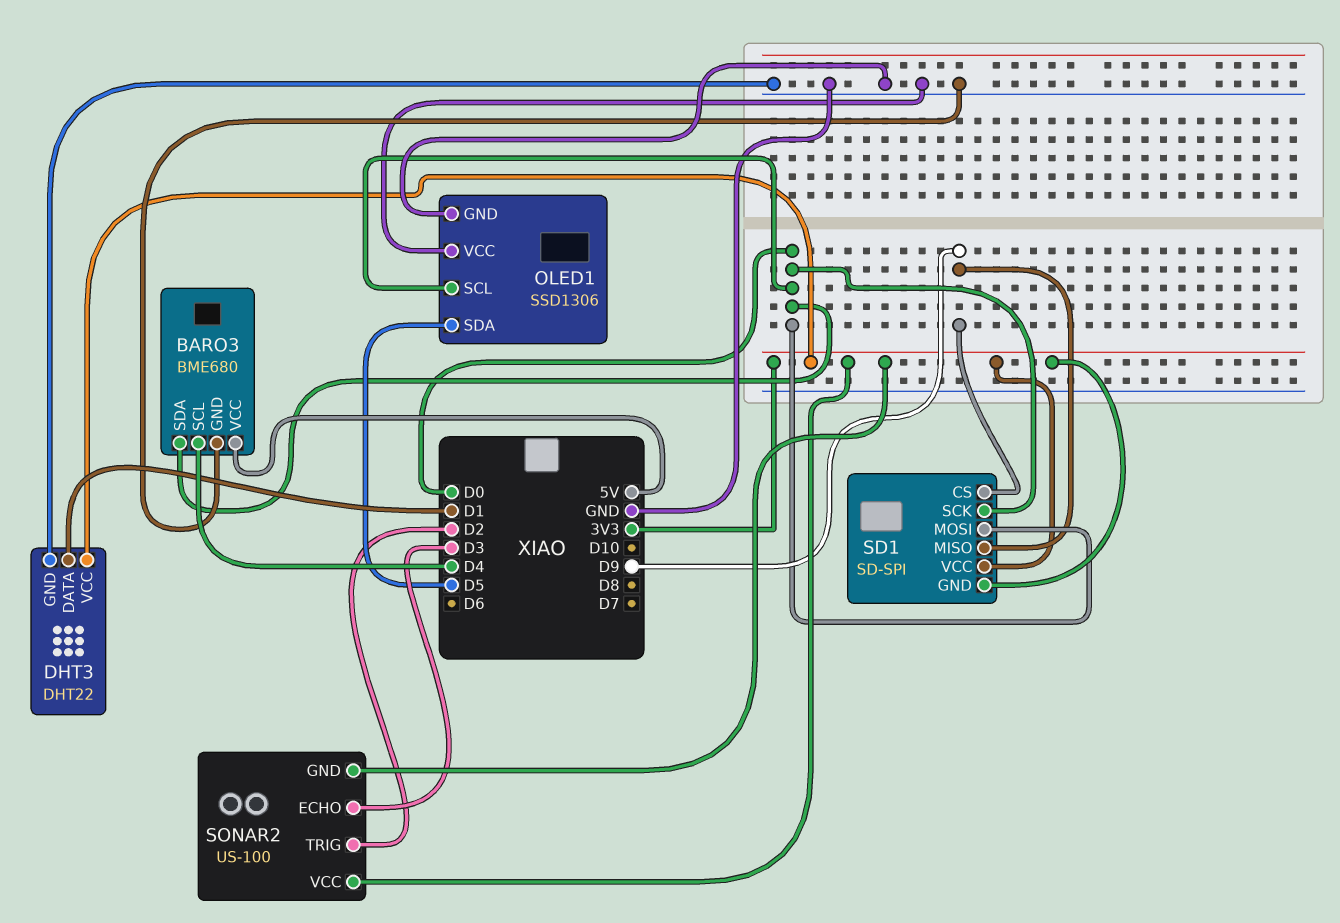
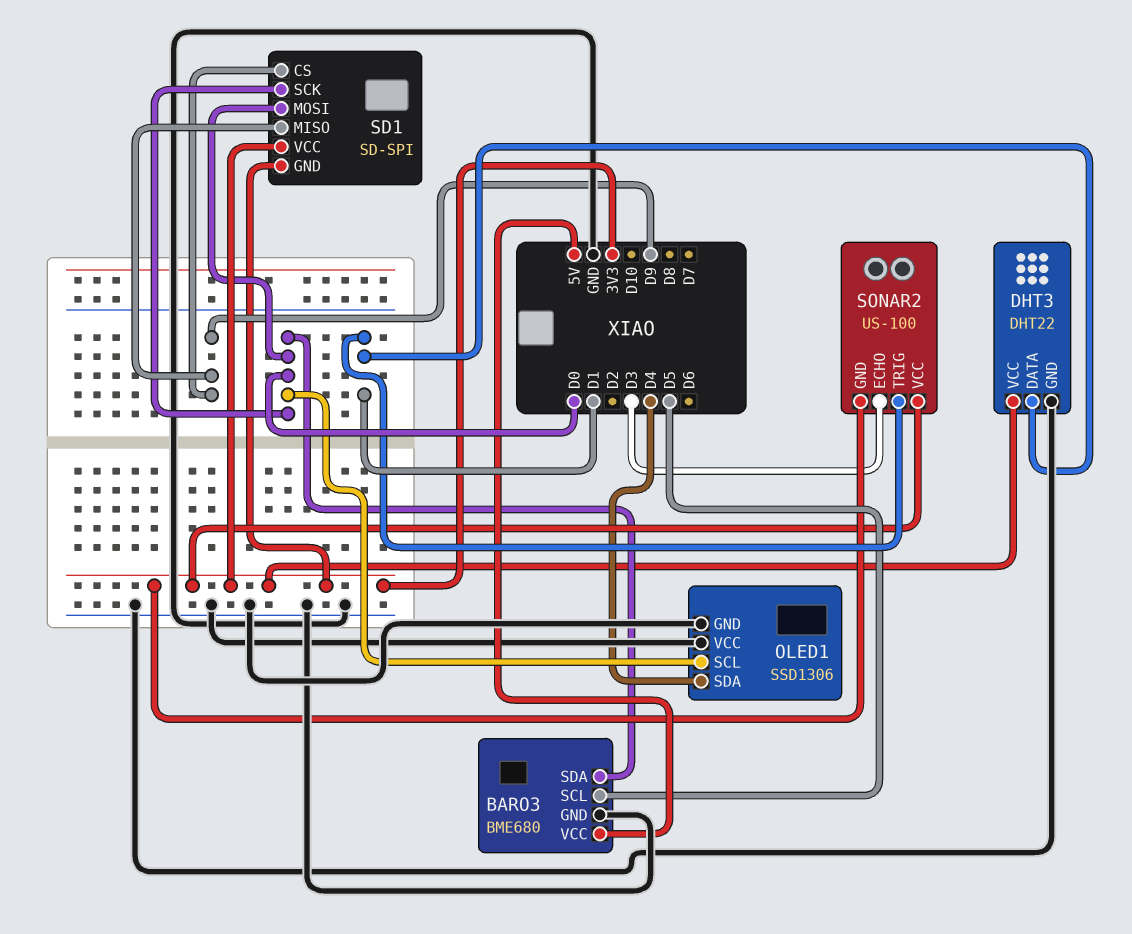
BARO3 pin SCL: D4 -> D5
OLED1 pin SDA: D5 -> D4
SONAR2 pin TRIG: D2 -> D1

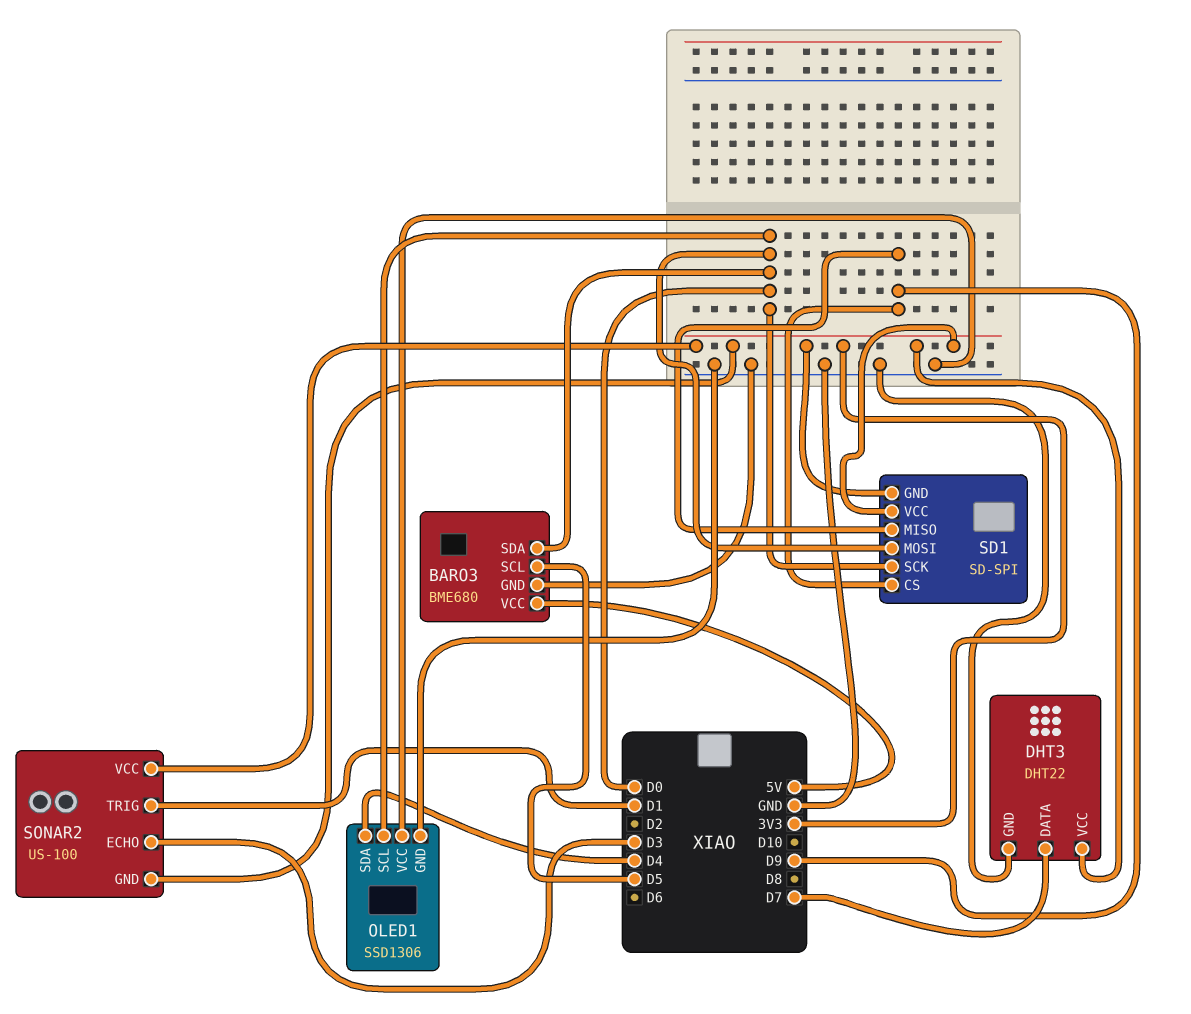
DHT3 pin DATA: D1 -> D7

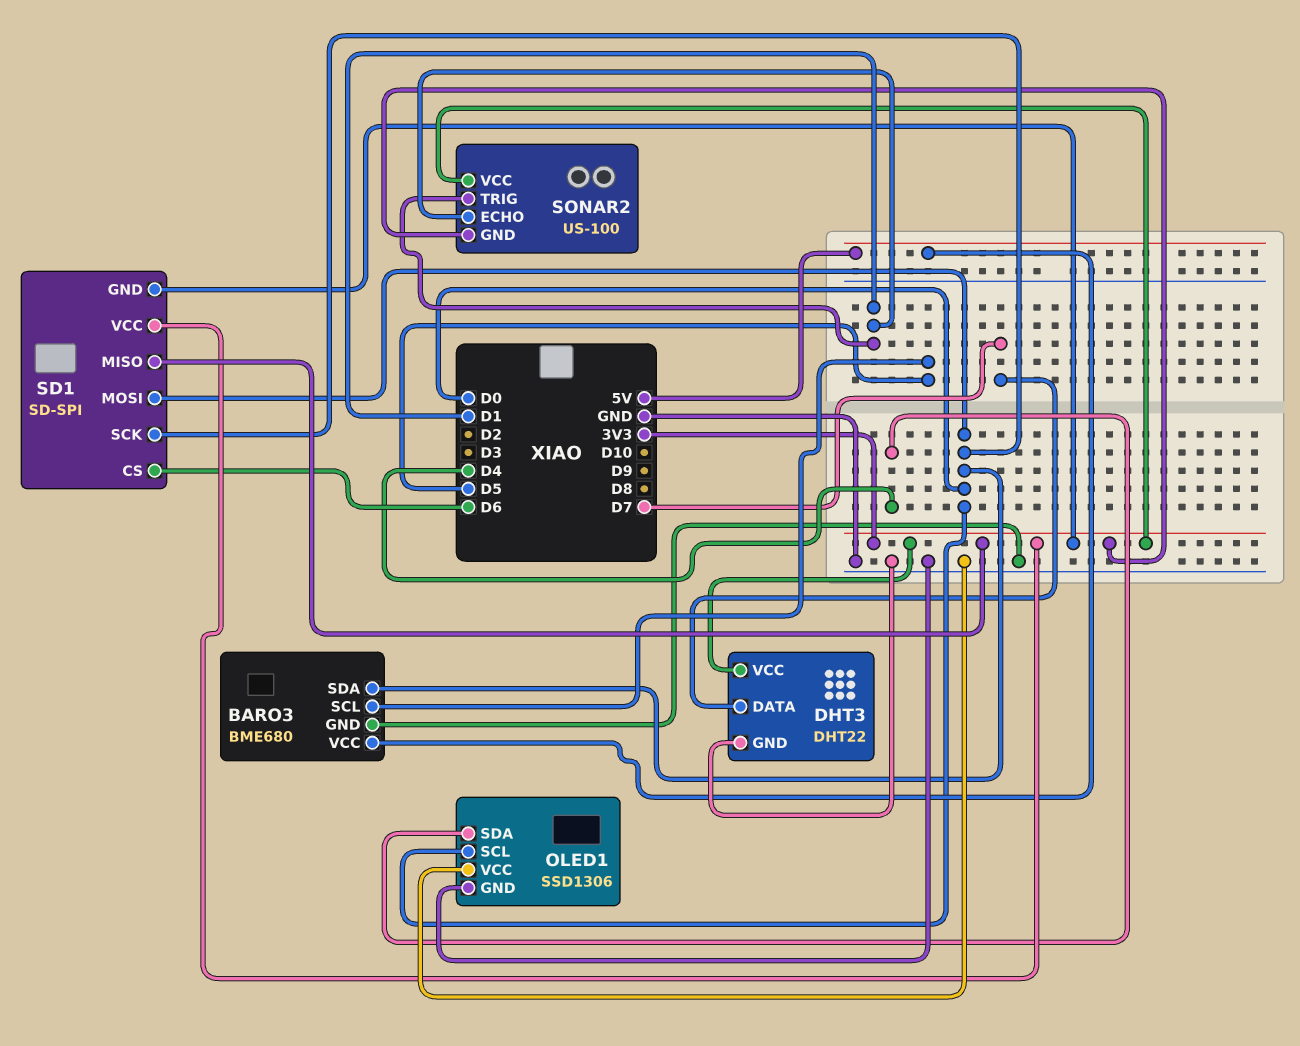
SD1 pin CS: D9 -> D6
SD1 pin MISO: D9 -> 3V3
SONAR2 pin ECHO: D3 -> D1

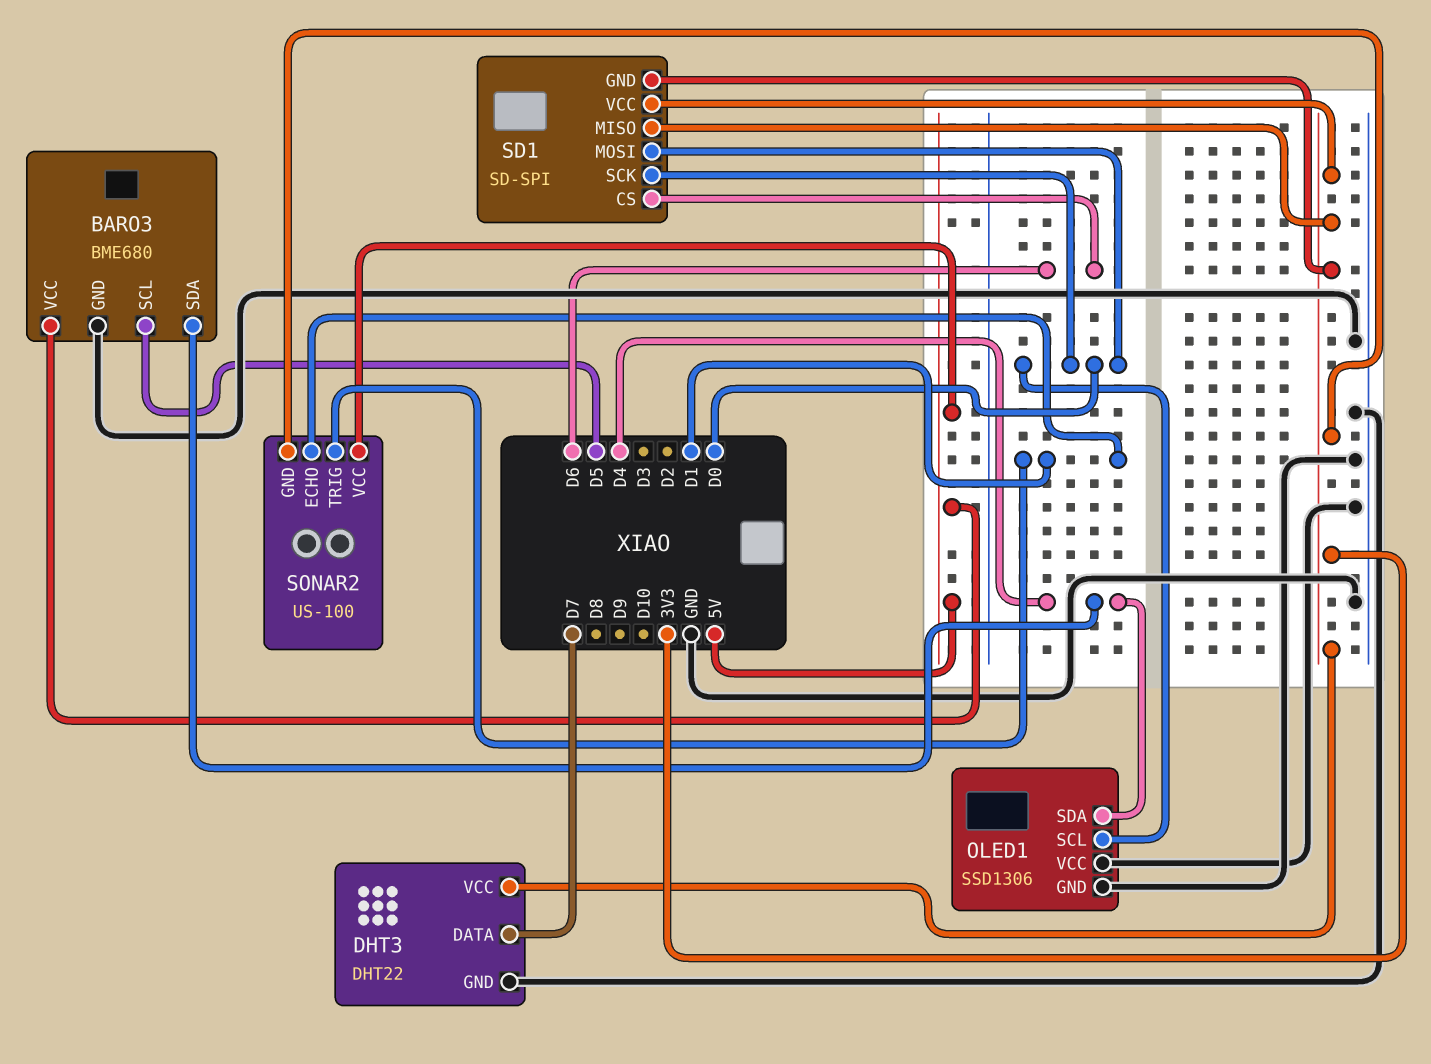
BARO3 pin SDA: D0 -> D4
SONAR2 pin VCC: 3V3 -> 5V

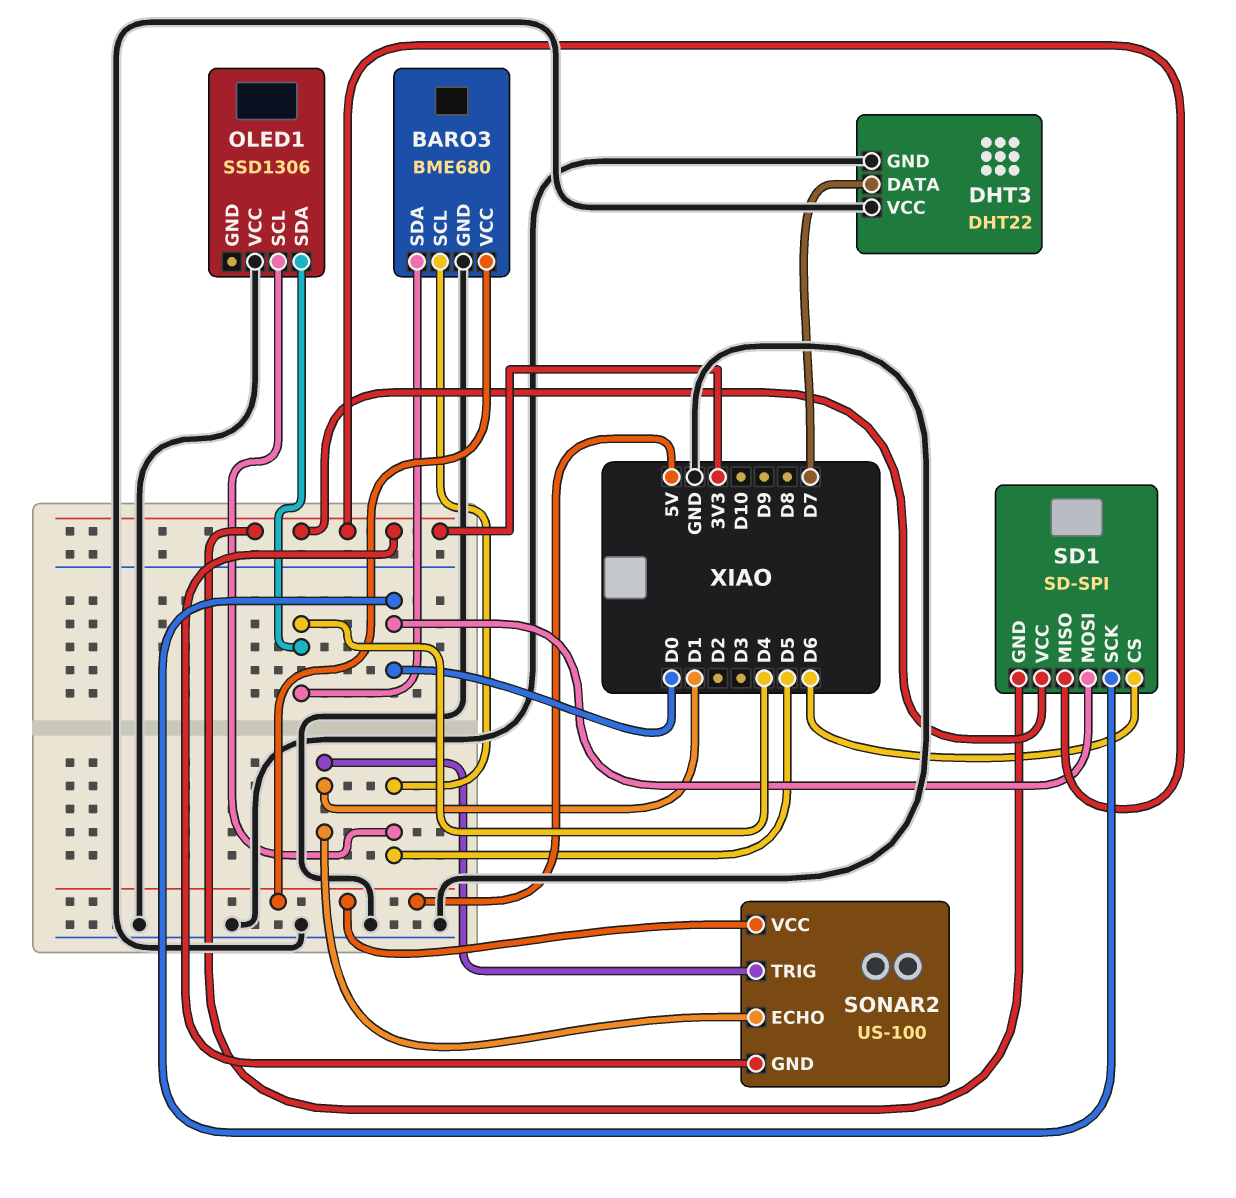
DHT3 pin VCC: 3V3 -> GND
OLED1 pin GND: GND -> none
OLED1 pin SCL: D0 -> D5

